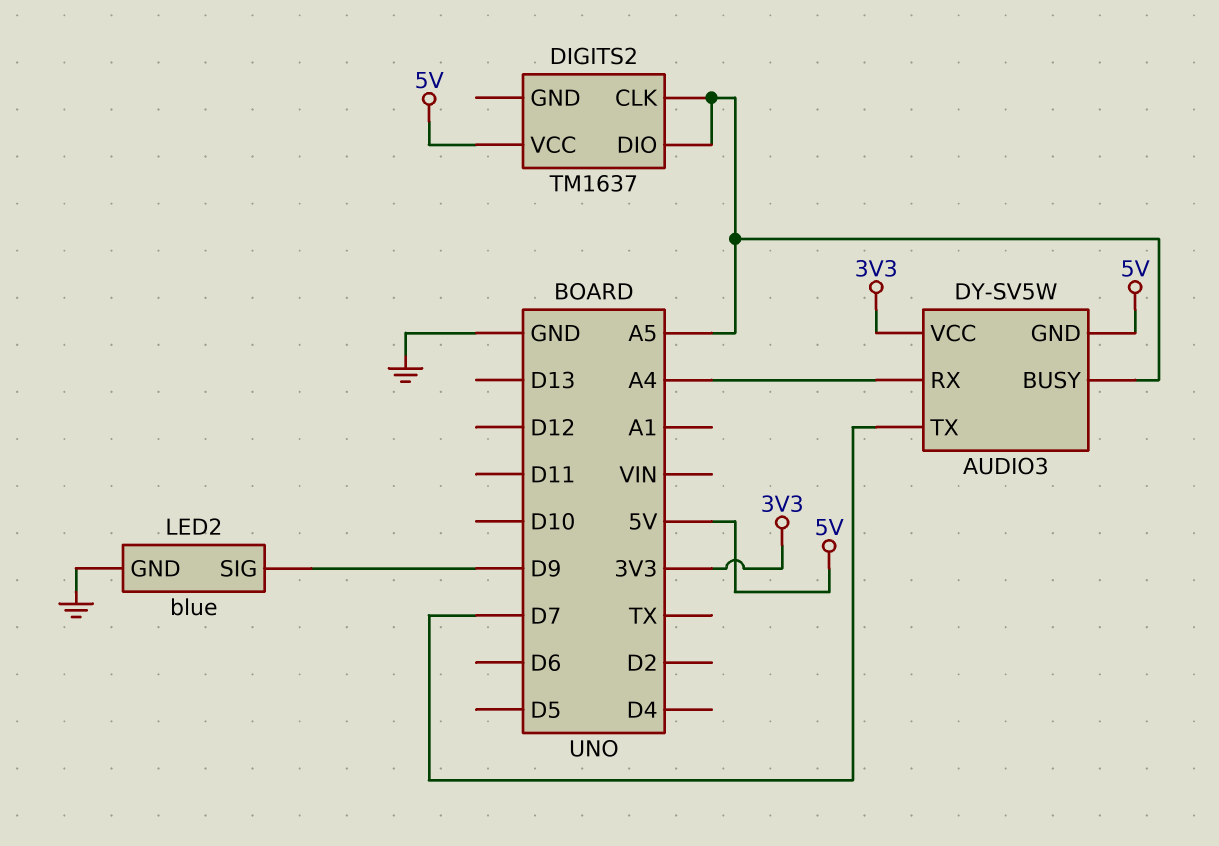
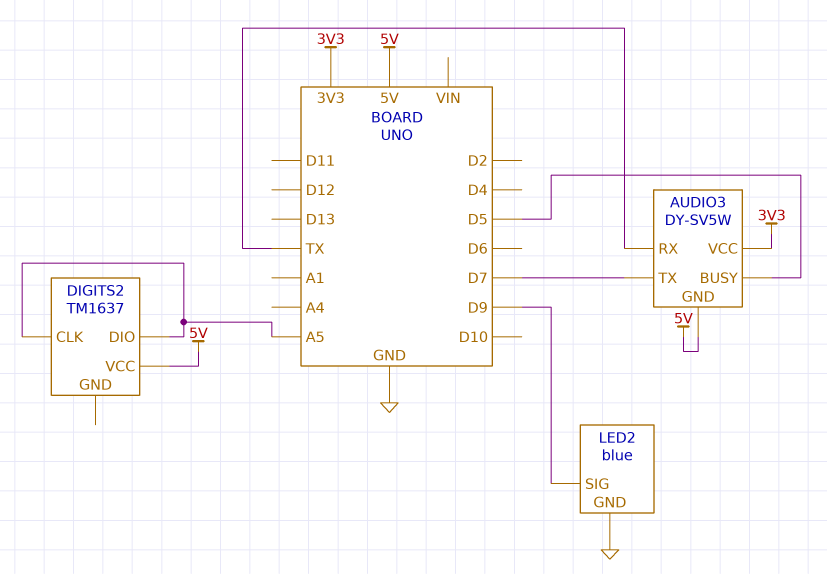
AUDIO3 pin BUSY: A5 -> D5
AUDIO3 pin RX: A4 -> TX

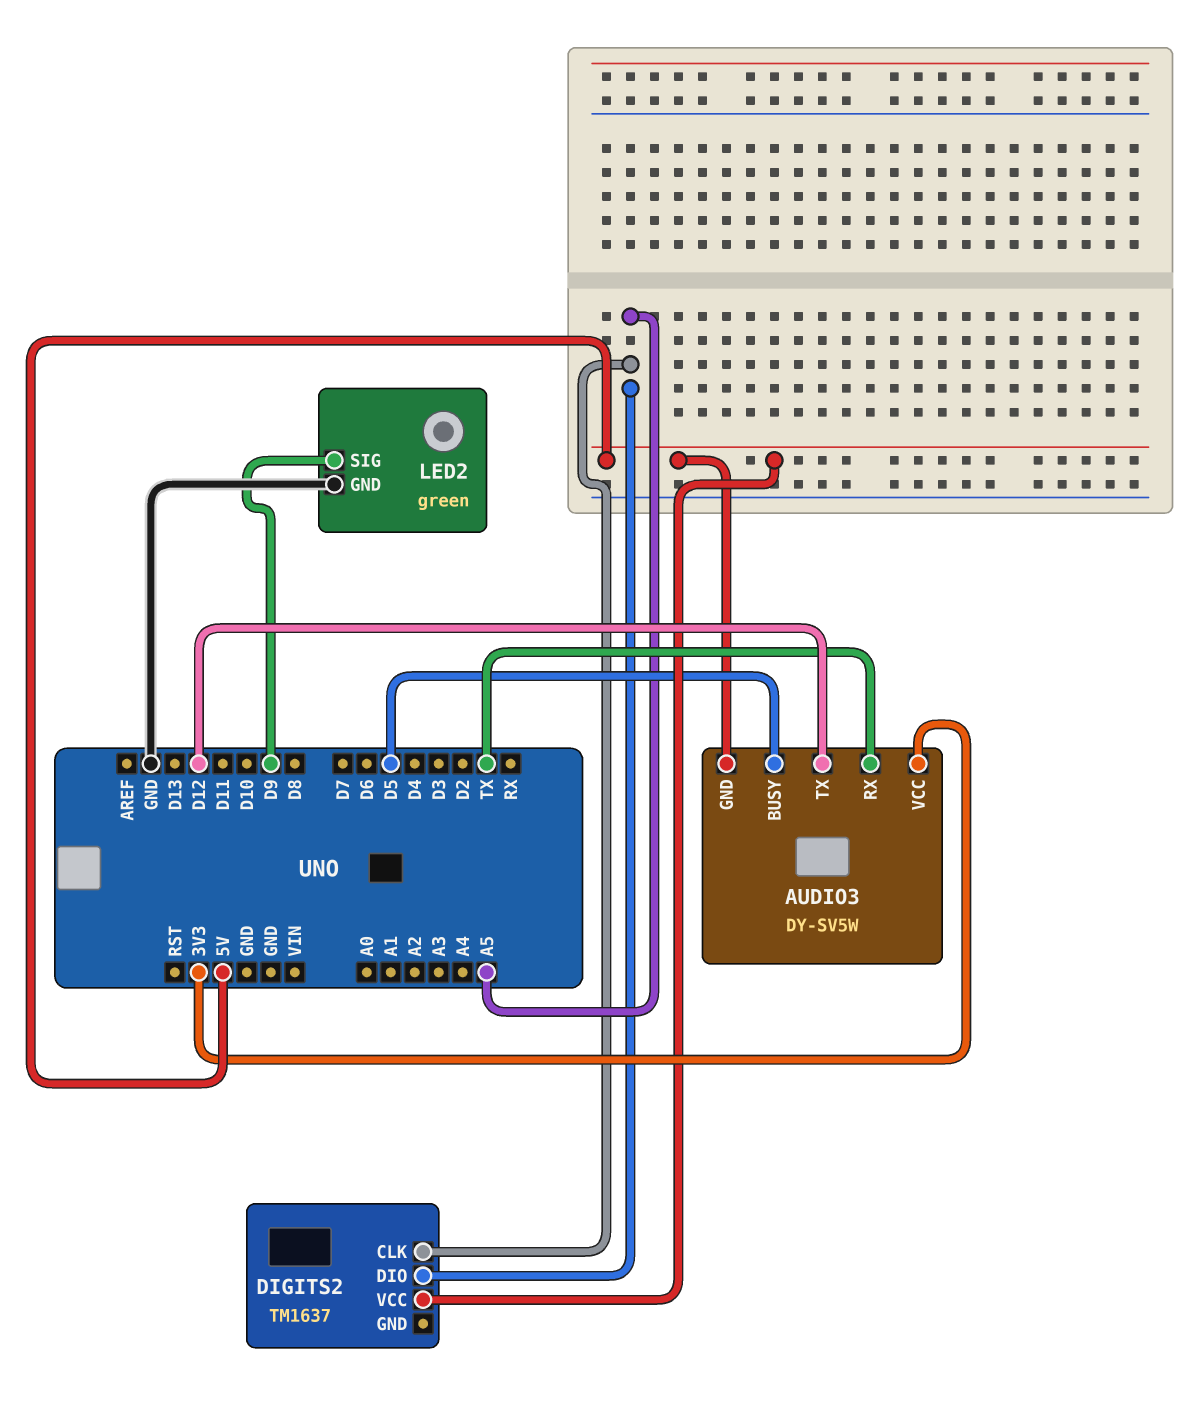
AUDIO3 pin TX: D7 -> D12
LED2: blue -> green

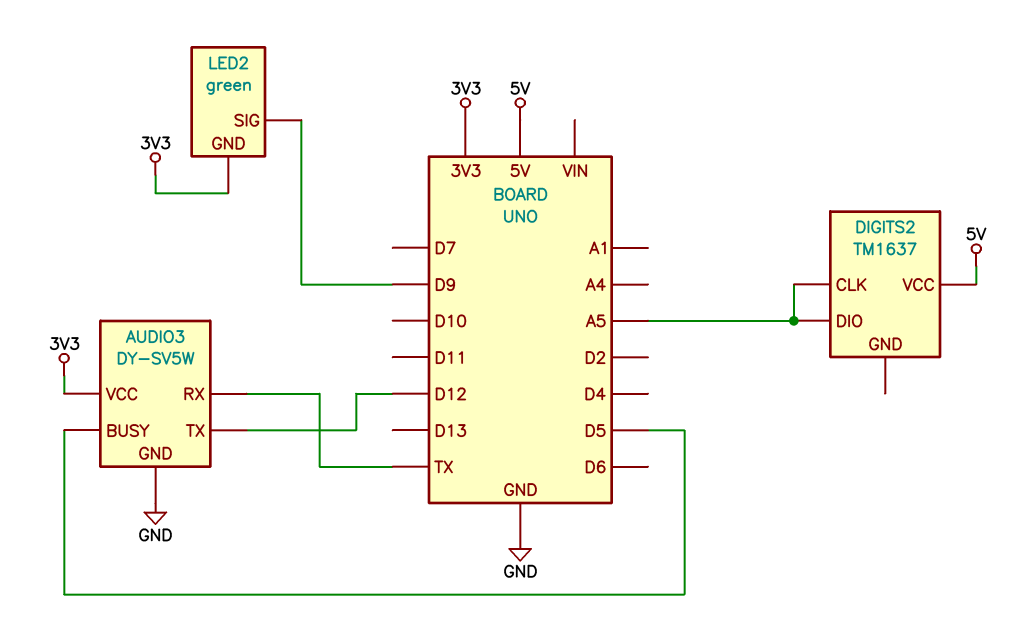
AUDIO3 pin GND: 5V -> GND
LED2 pin GND: GND -> 3V3

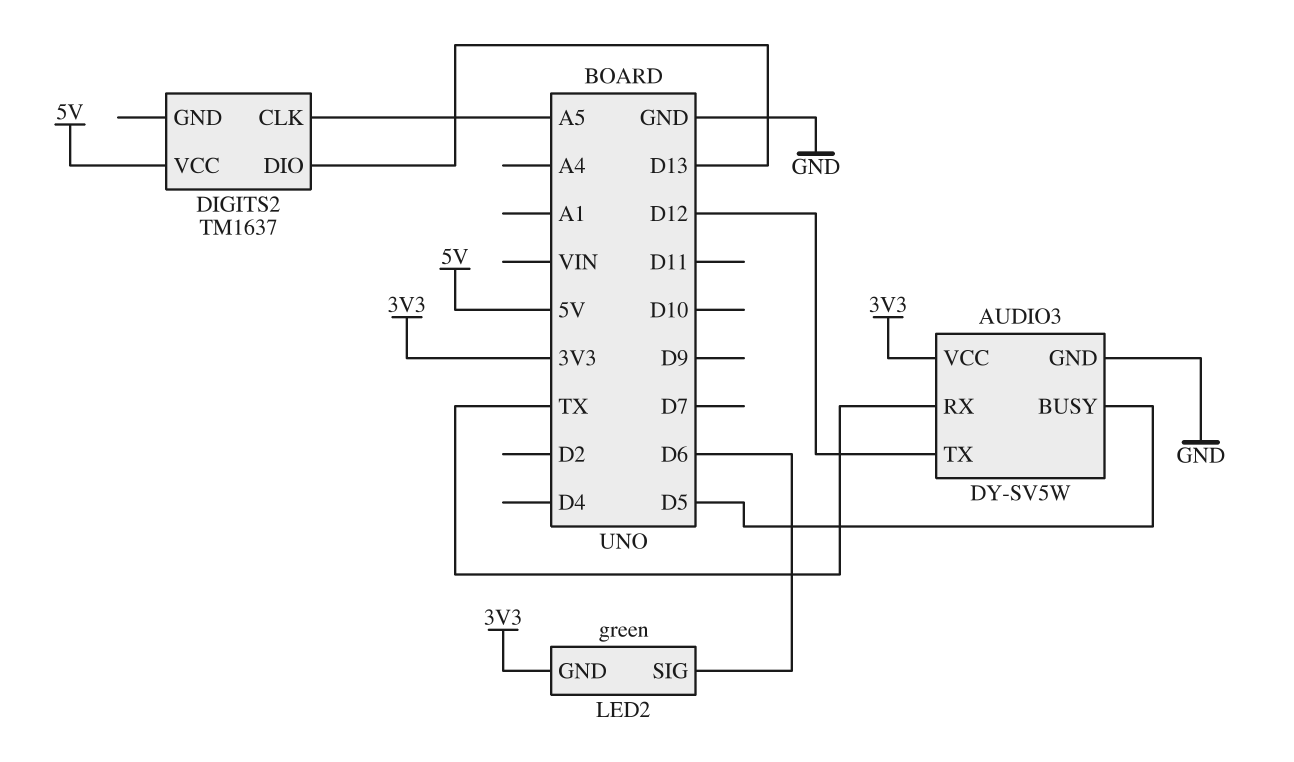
DIGITS2 pin DIO: A5 -> D13
LED2 pin SIG: D9 -> D6

